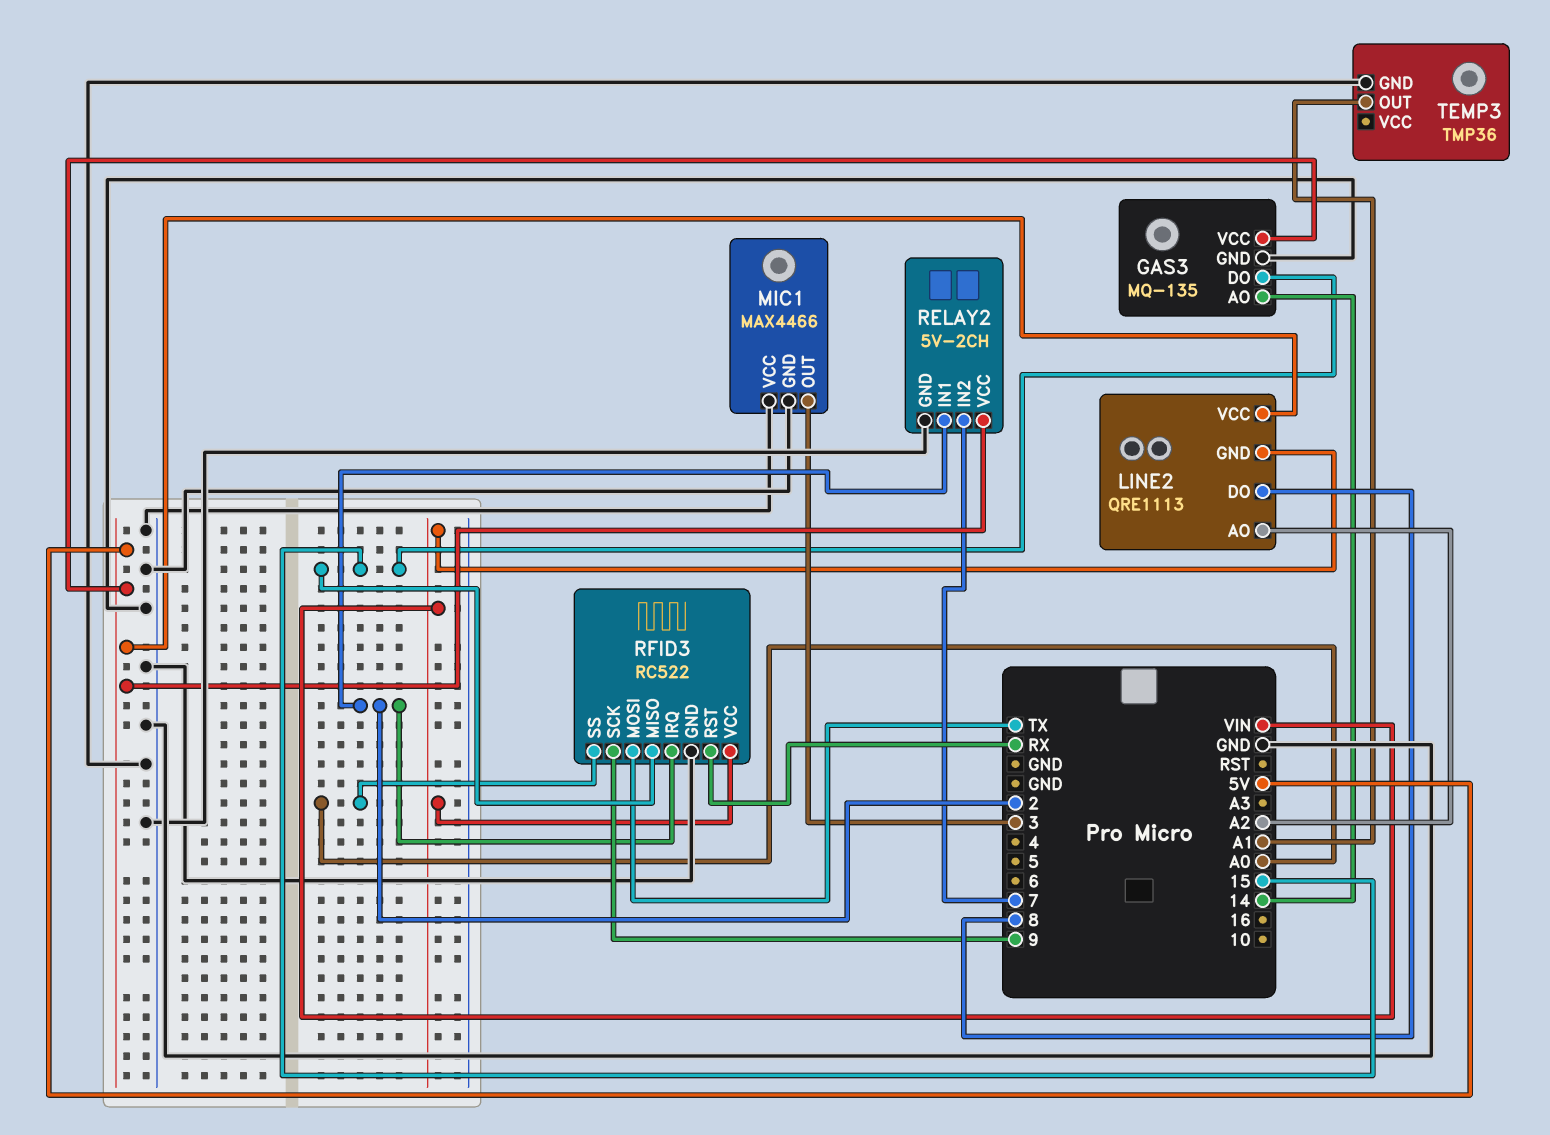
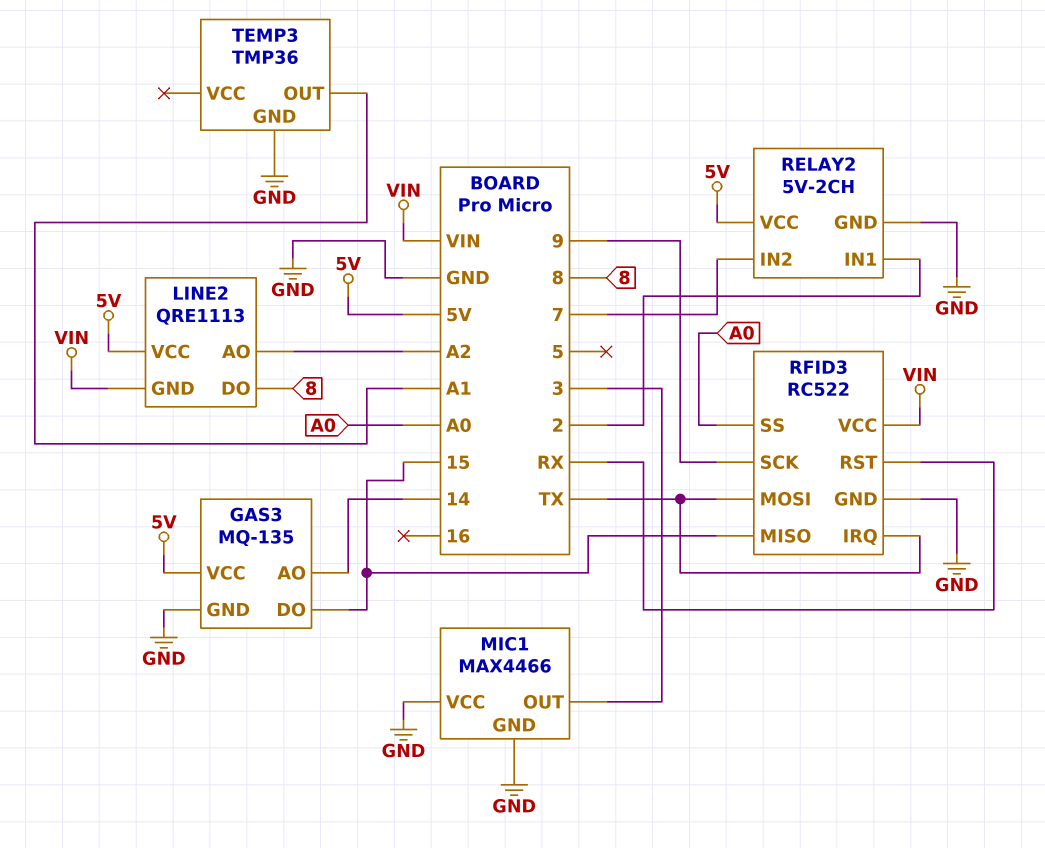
RFID3 pin IRQ: 2 -> TX

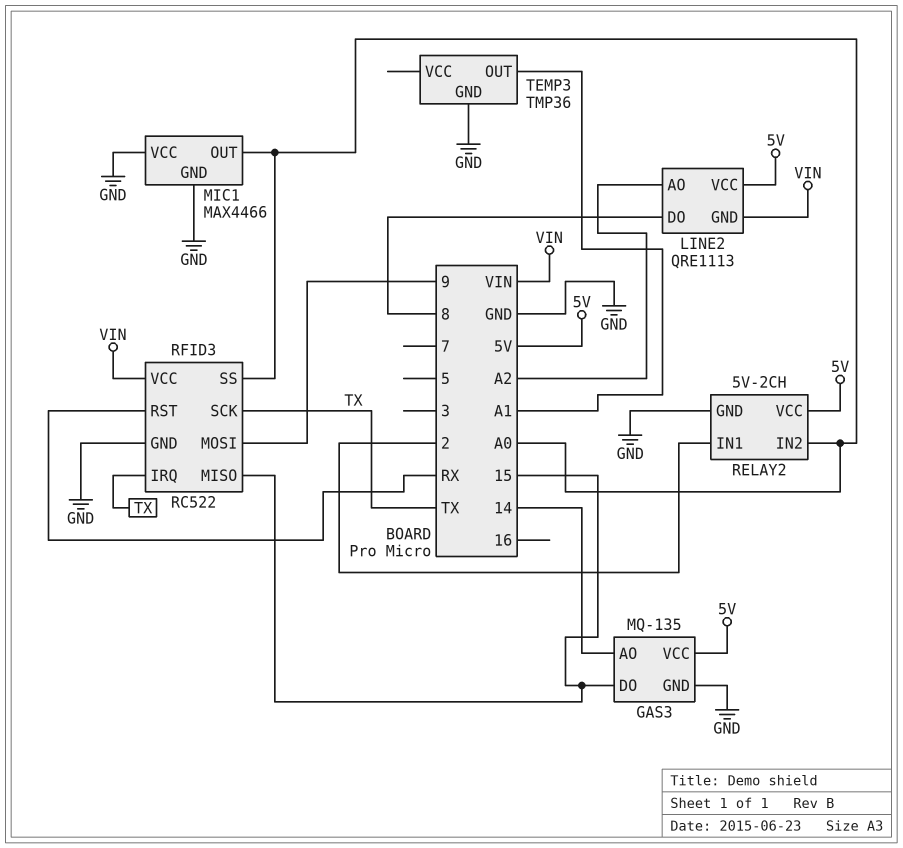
MIC1 pin OUT: 3 -> A0
RELAY2 pin IN2: 7 -> A0
RFID3 pin MOSI: TX -> 9
RFID3 pin SCK: 9 -> TX

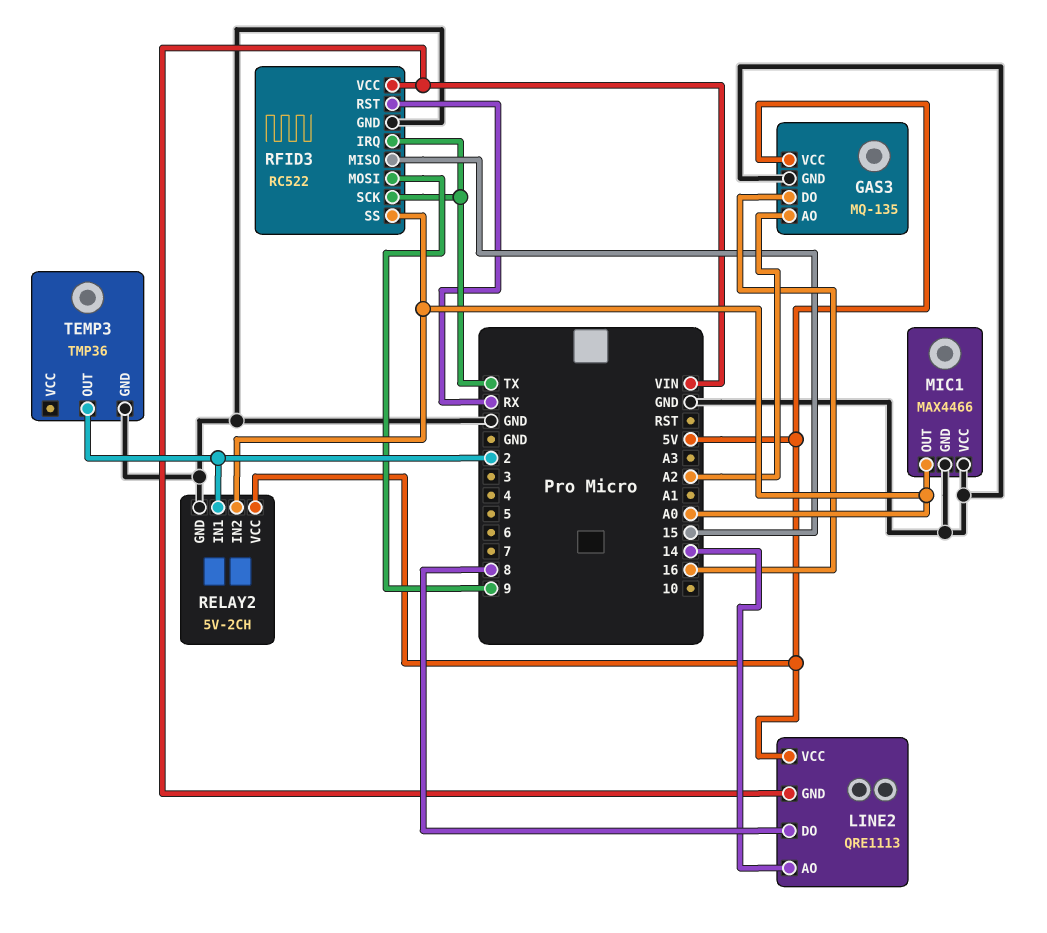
GAS3 pin AO: 14 -> A2
GAS3 pin DO: 15 -> 16
LINE2 pin AO: A2 -> 14
TEMP3 pin OUT: A1 -> 2

